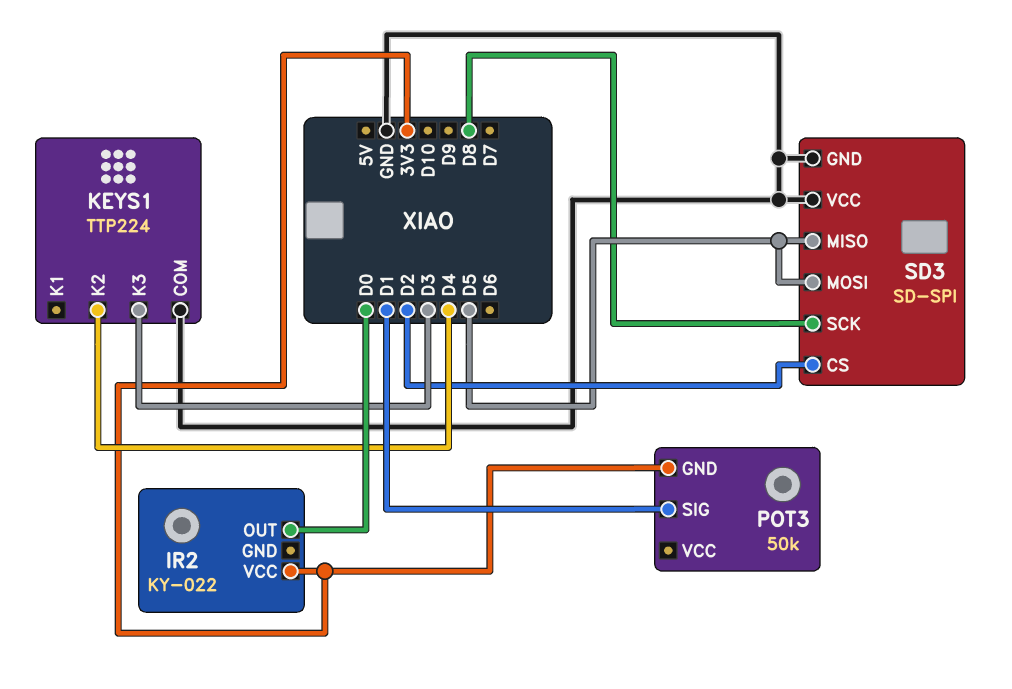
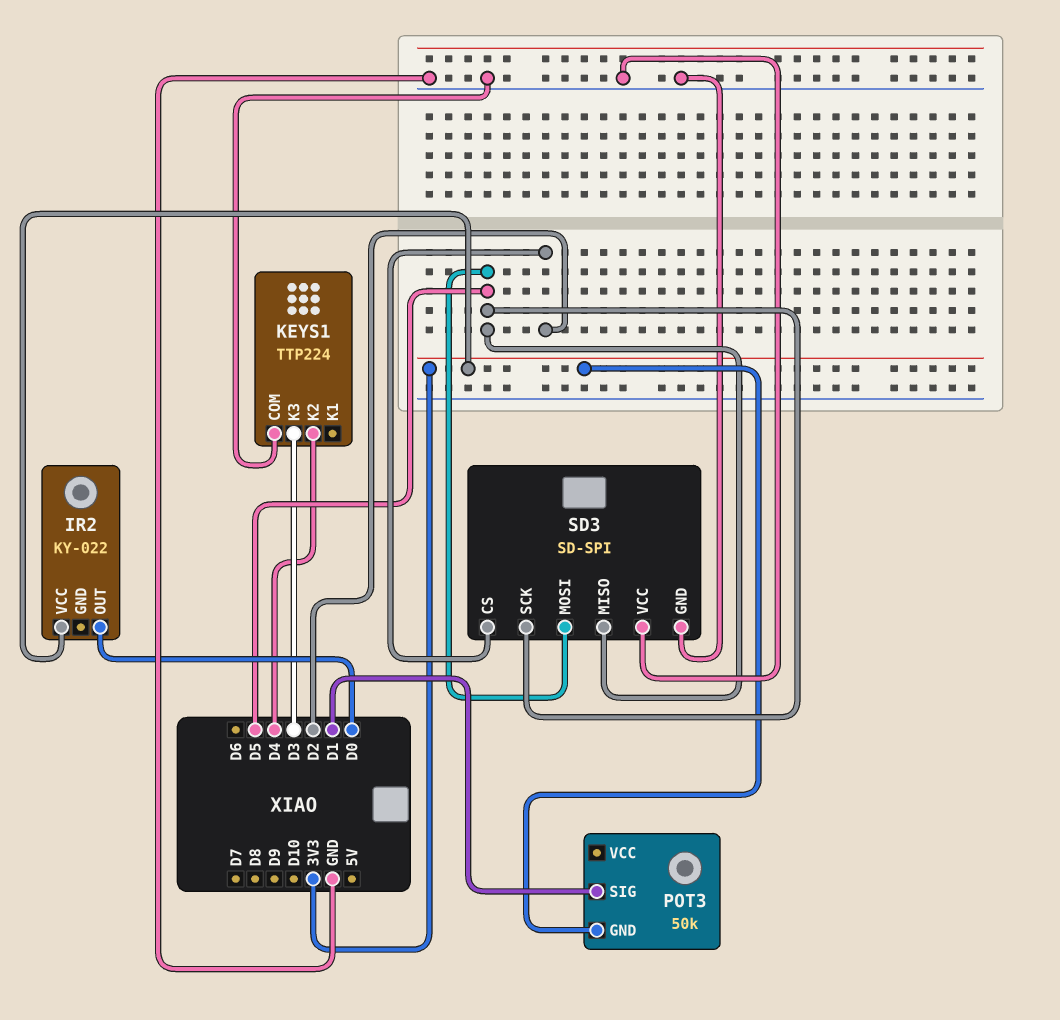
SD3 pin SCK: D8 -> D5

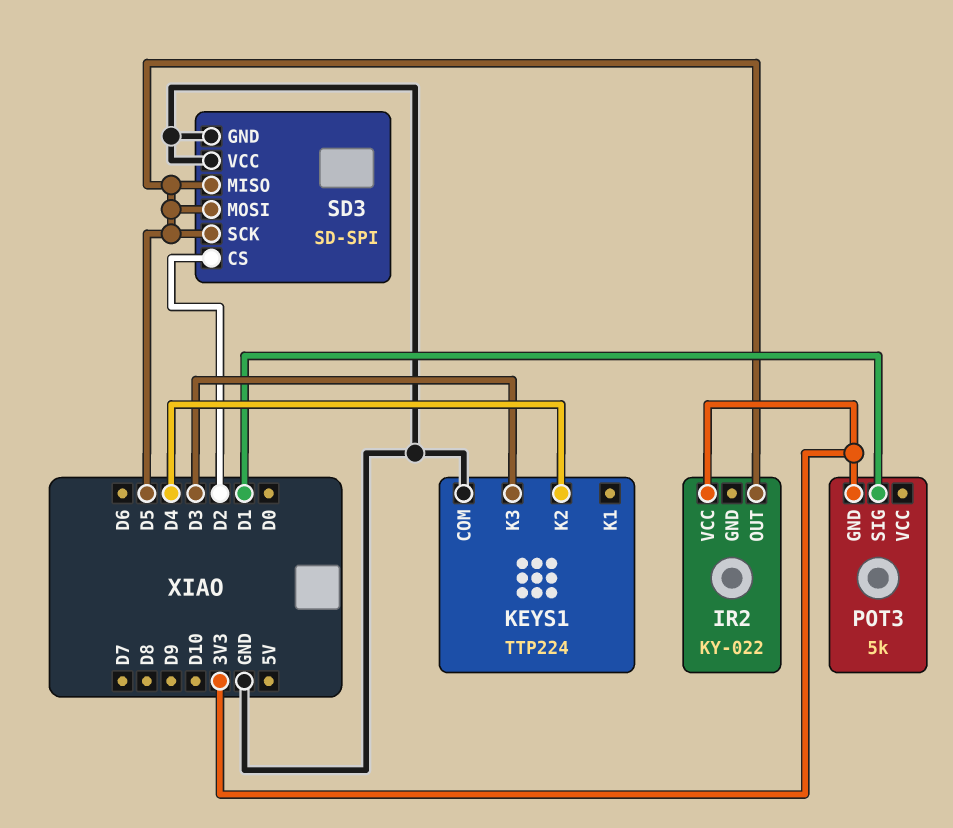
IR2 pin OUT: D0 -> D5
POT3: 50k -> 5k

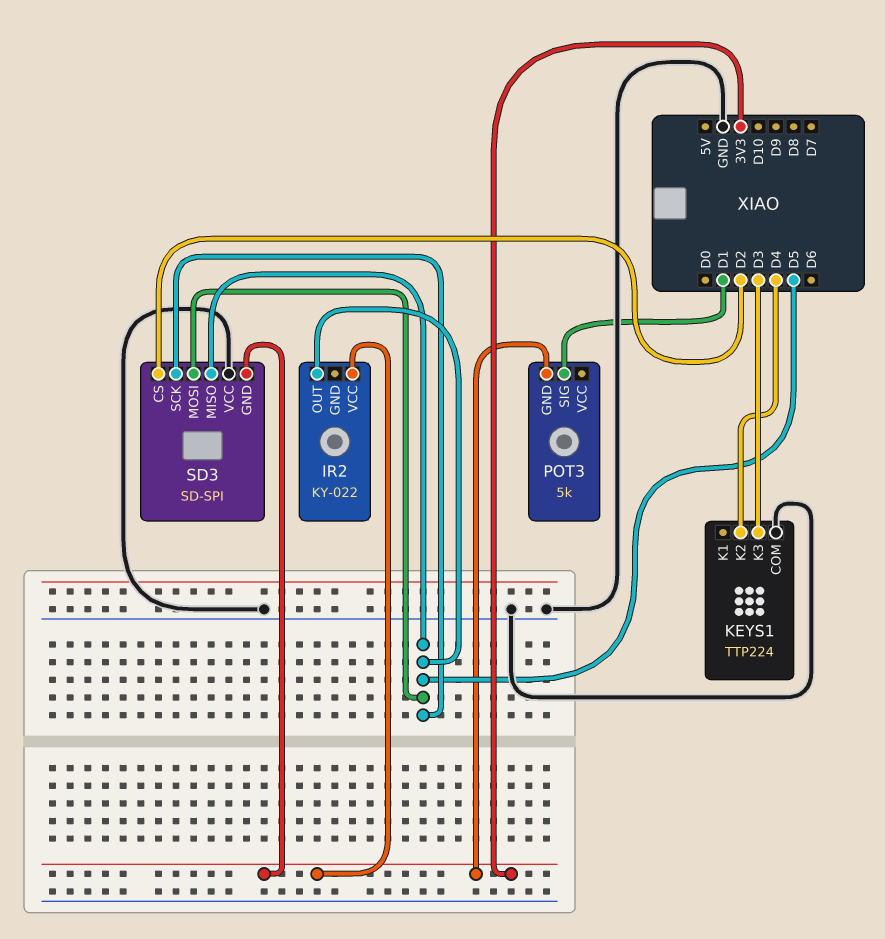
SD3 pin GND: GND -> 3V3

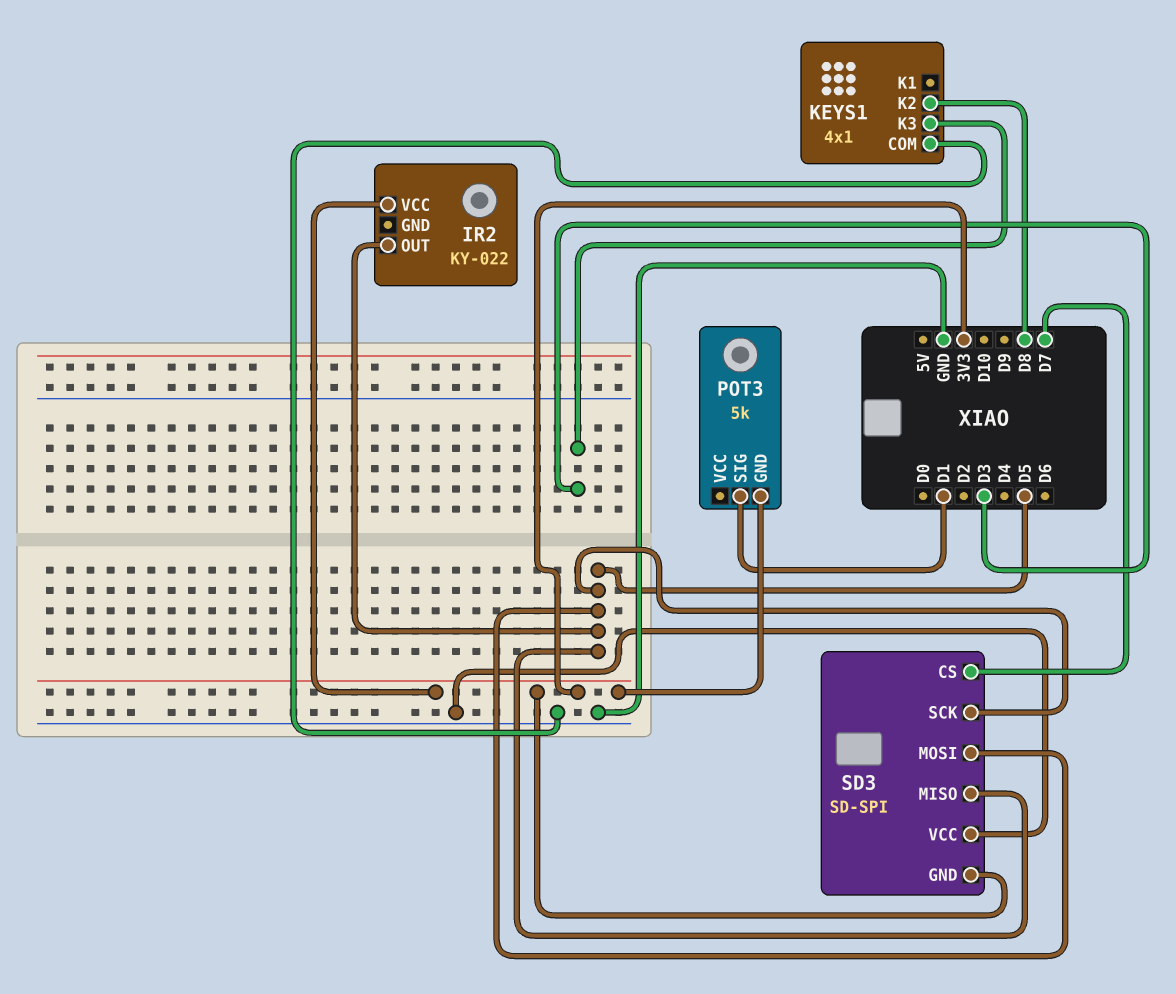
KEYS1: TTP224 -> 4x1
KEYS1 pin K2: D4 -> D8
SD3 pin CS: D2 -> D7

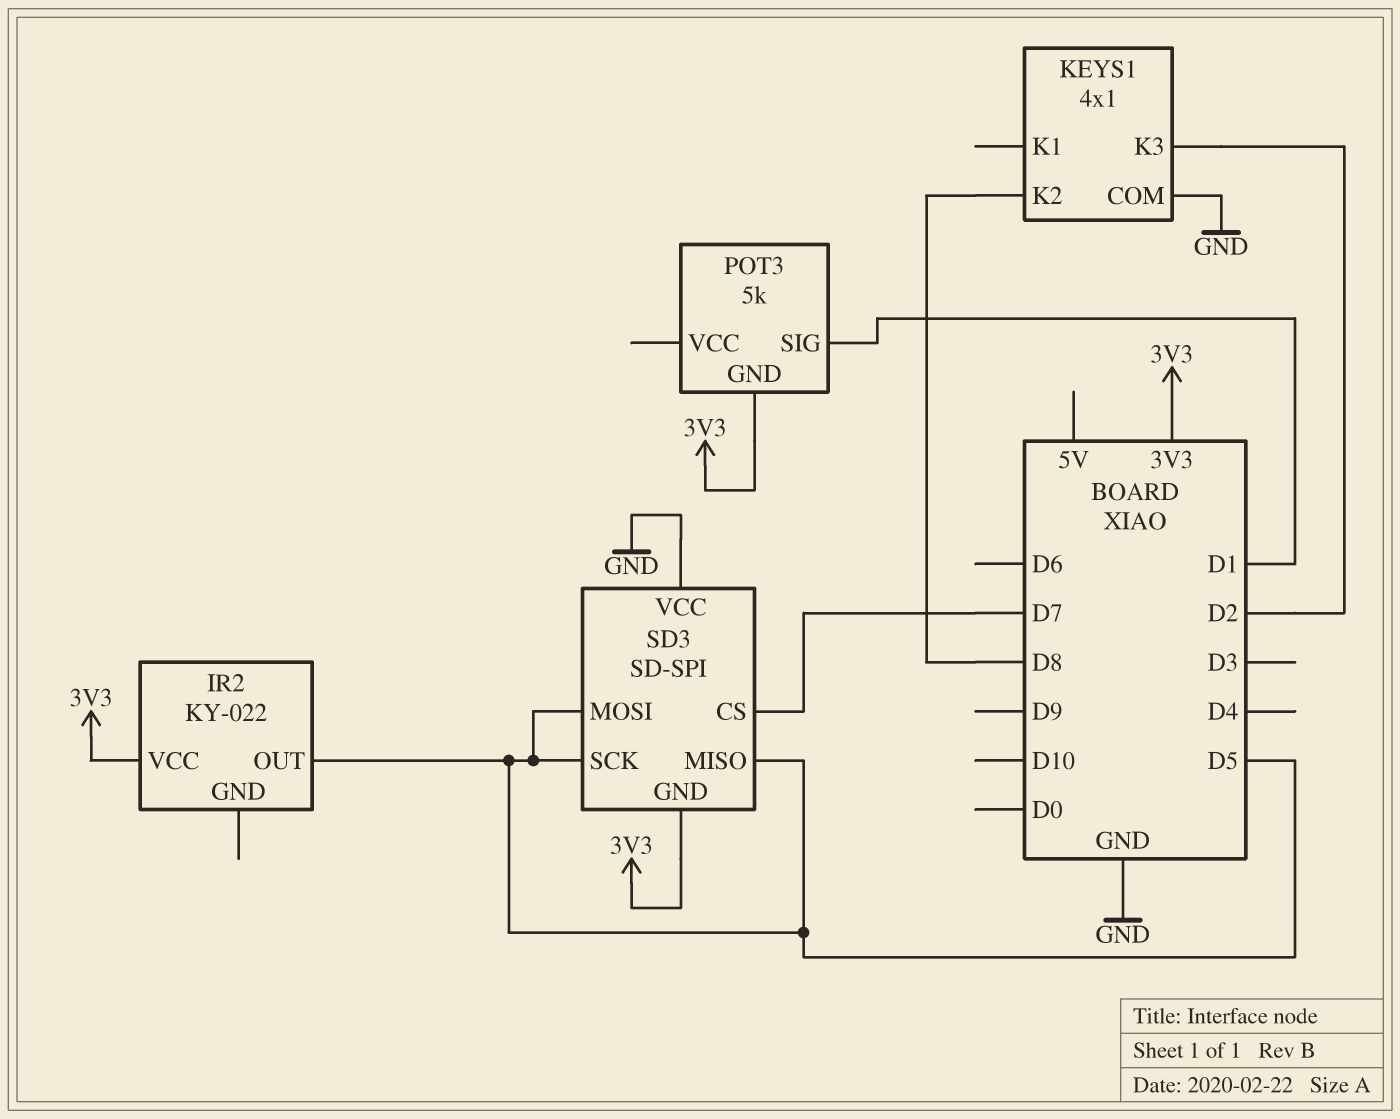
KEYS1 pin K3: D3 -> D2

